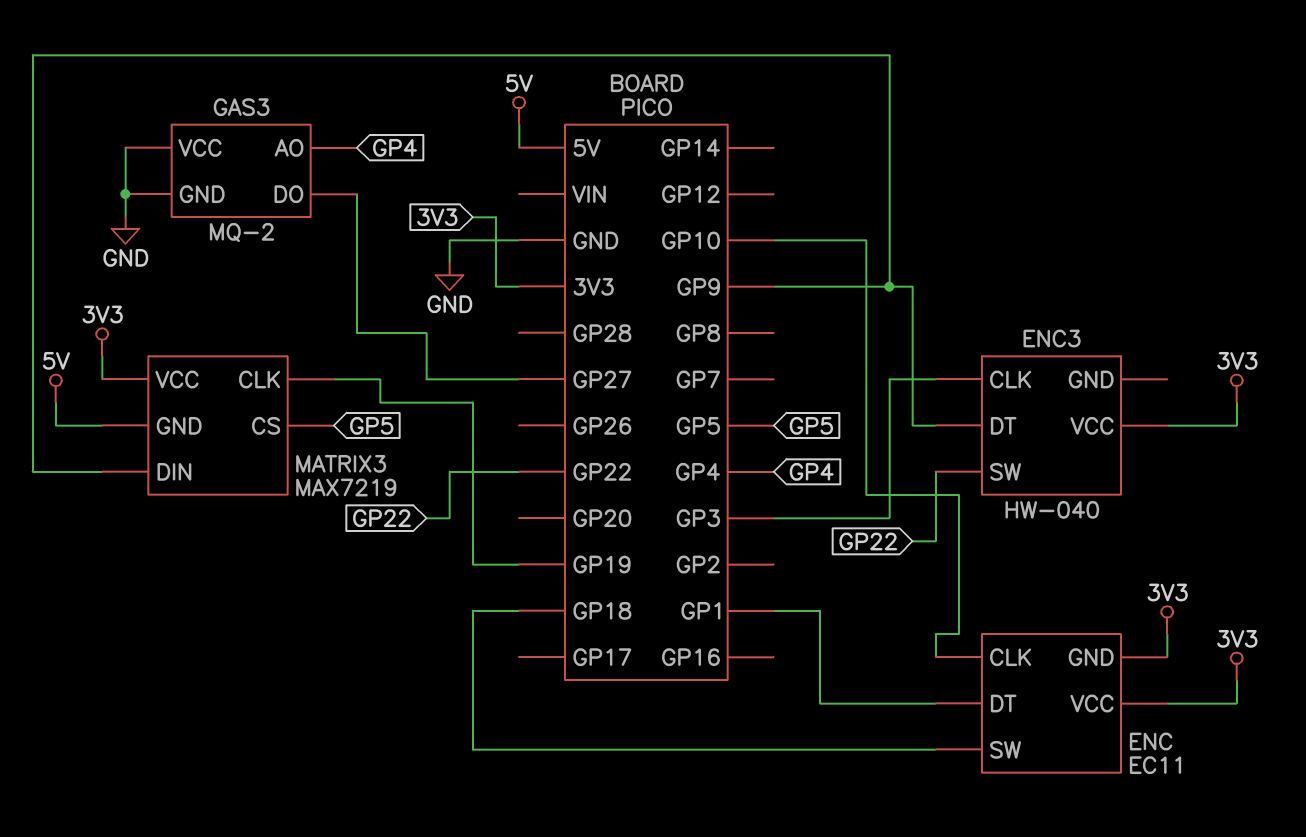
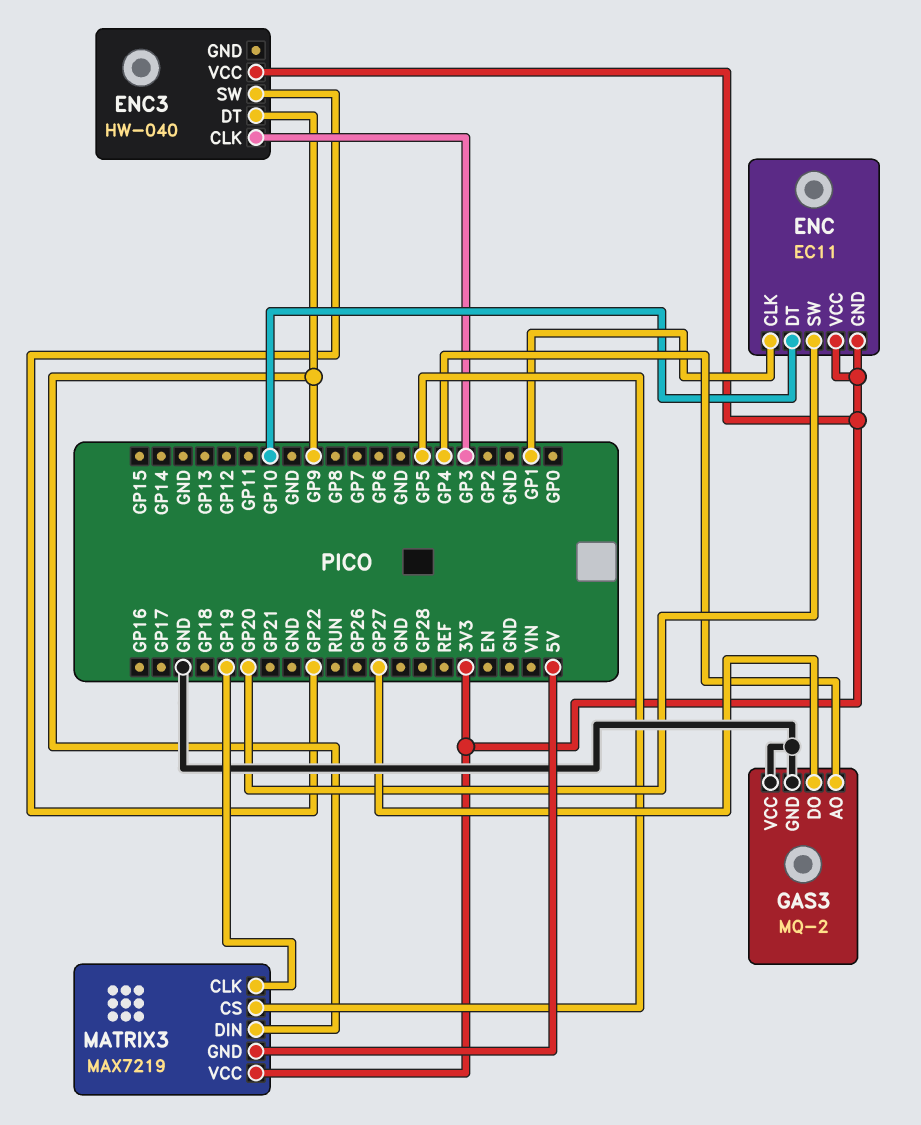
ENC pin CLK: GP10 -> GP1
ENC pin DT: GP1 -> GP10
ENC pin SW: GP18 -> GP20

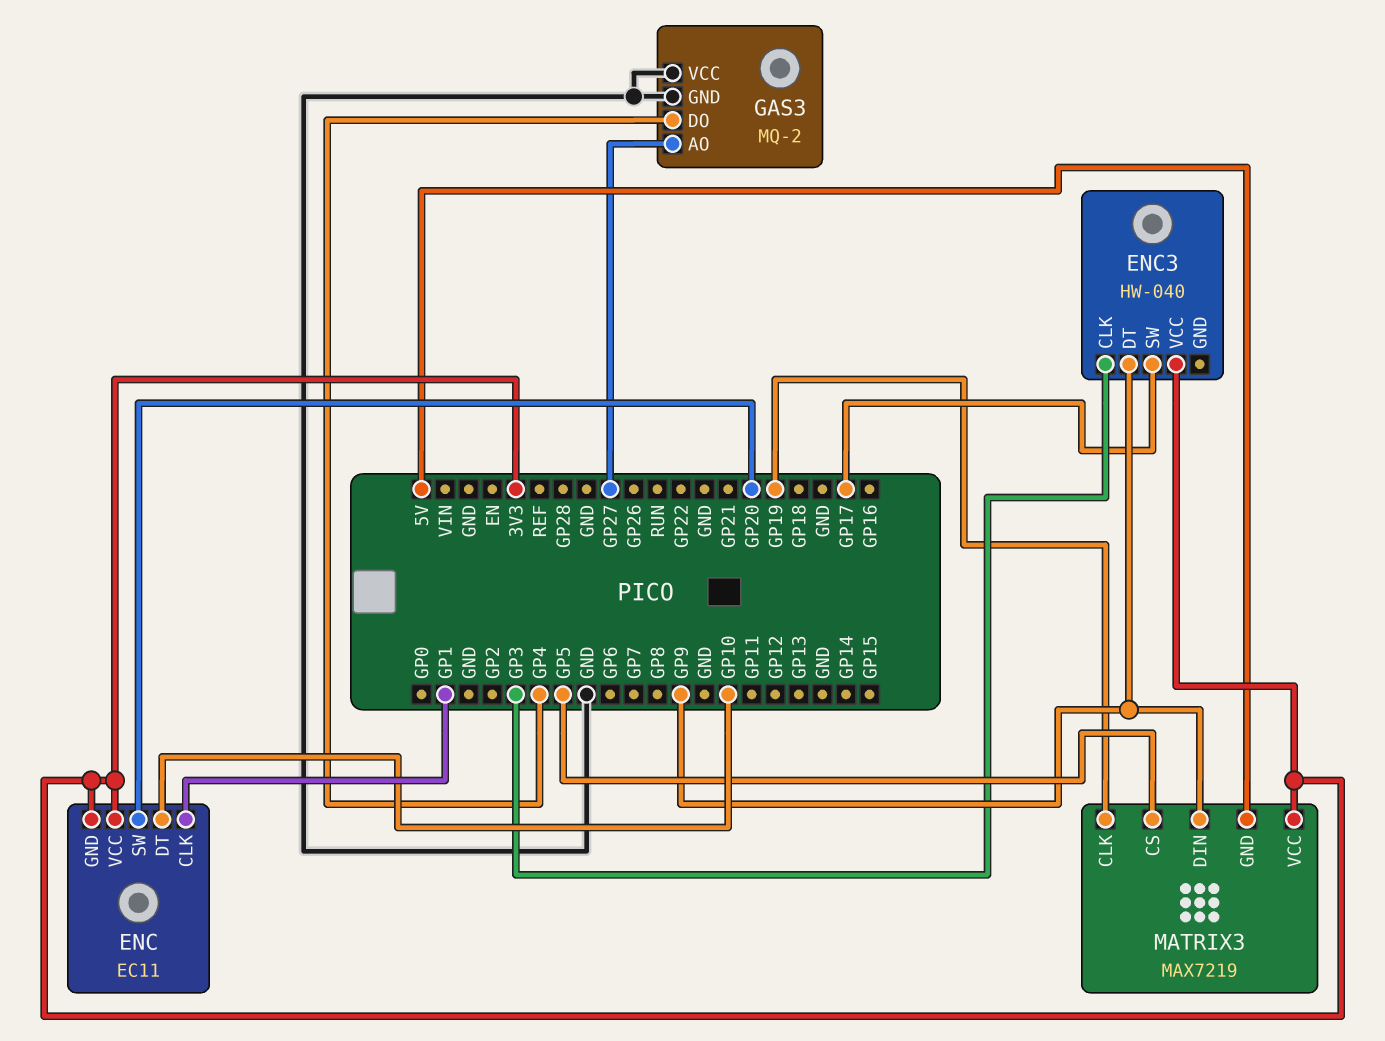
ENC3 pin SW: GP22 -> GP17
GAS3 pin AO: GP4 -> GP27
GAS3 pin DO: GP27 -> GP4

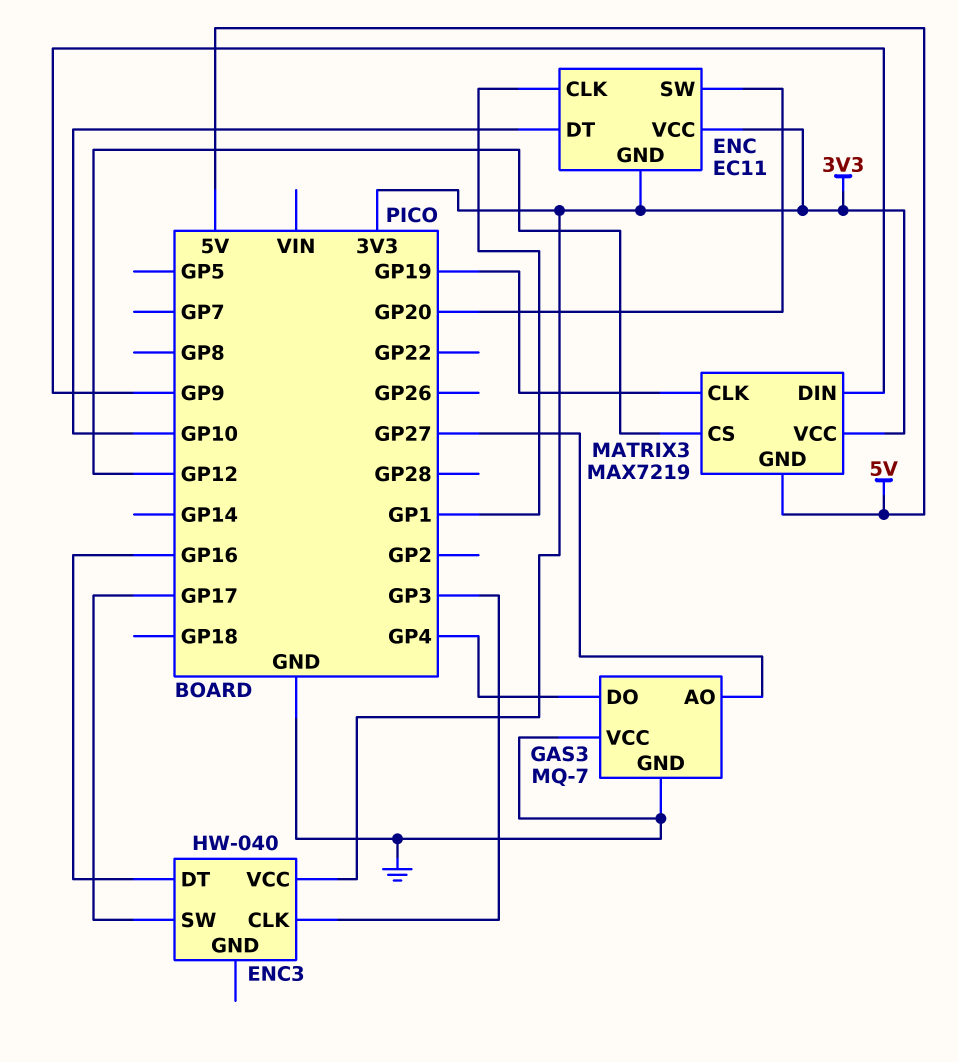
ENC3 pin DT: GP9 -> GP16
GAS3: MQ-2 -> MQ-7
MATRIX3 pin CS: GP5 -> GP12

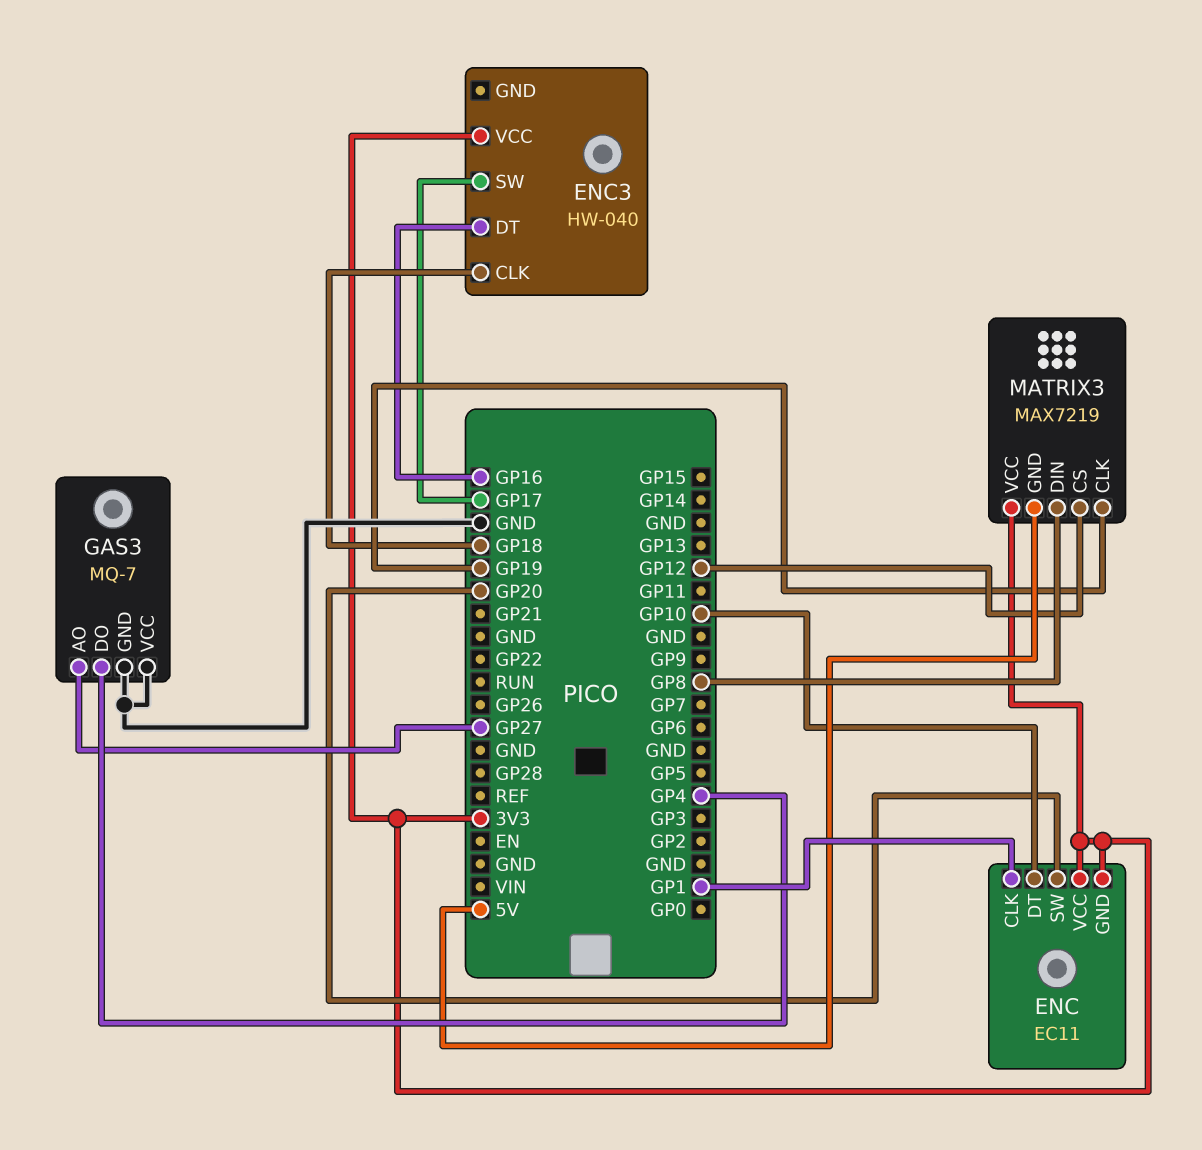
ENC3 pin CLK: GP3 -> GP18
MATRIX3 pin DIN: GP9 -> GP8

